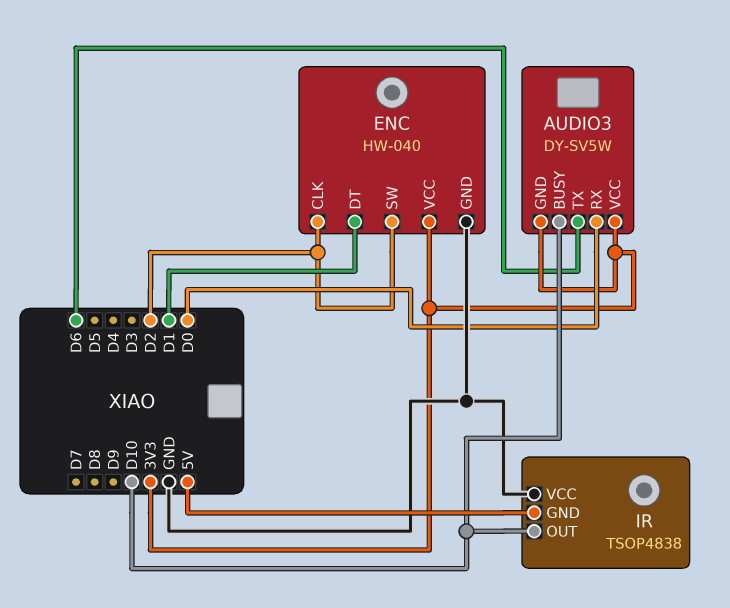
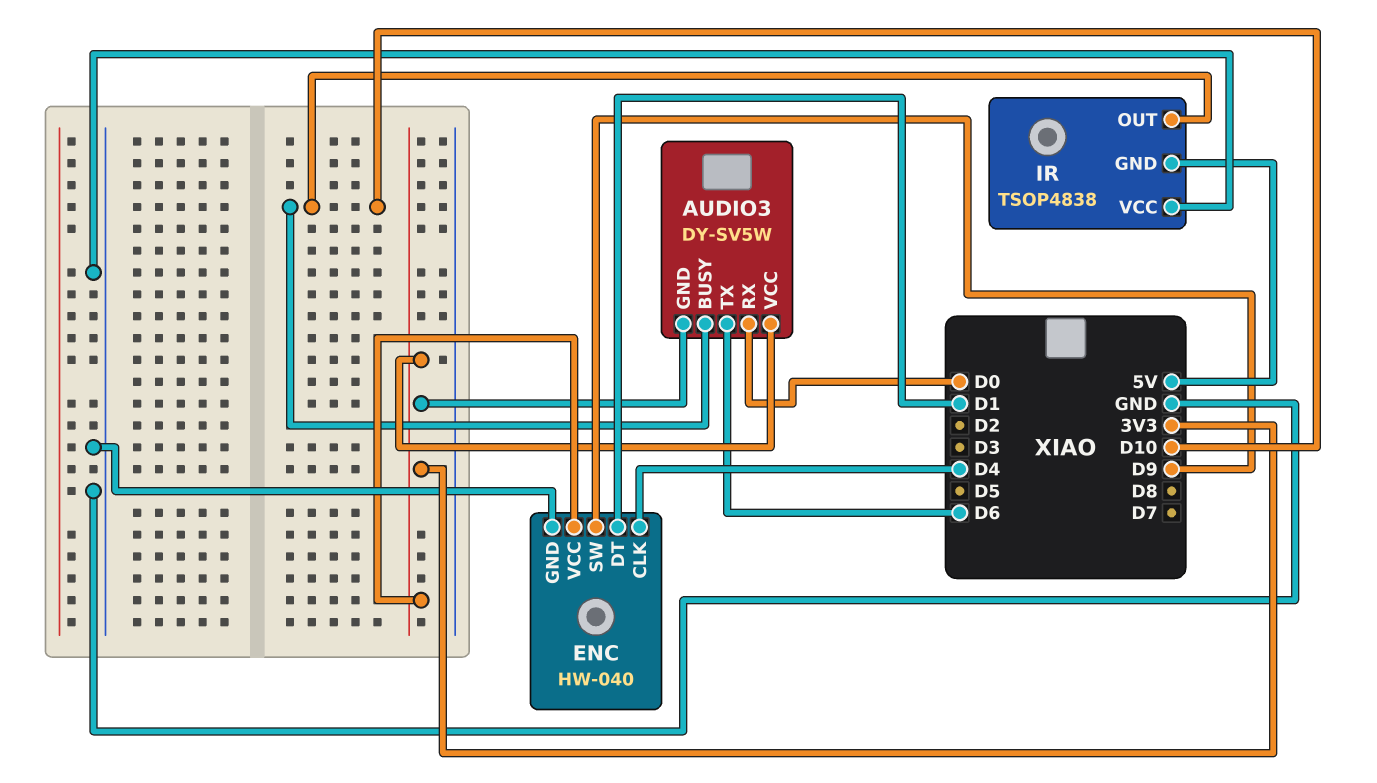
ENC pin CLK: D2 -> D4
ENC pin SW: D2 -> D9

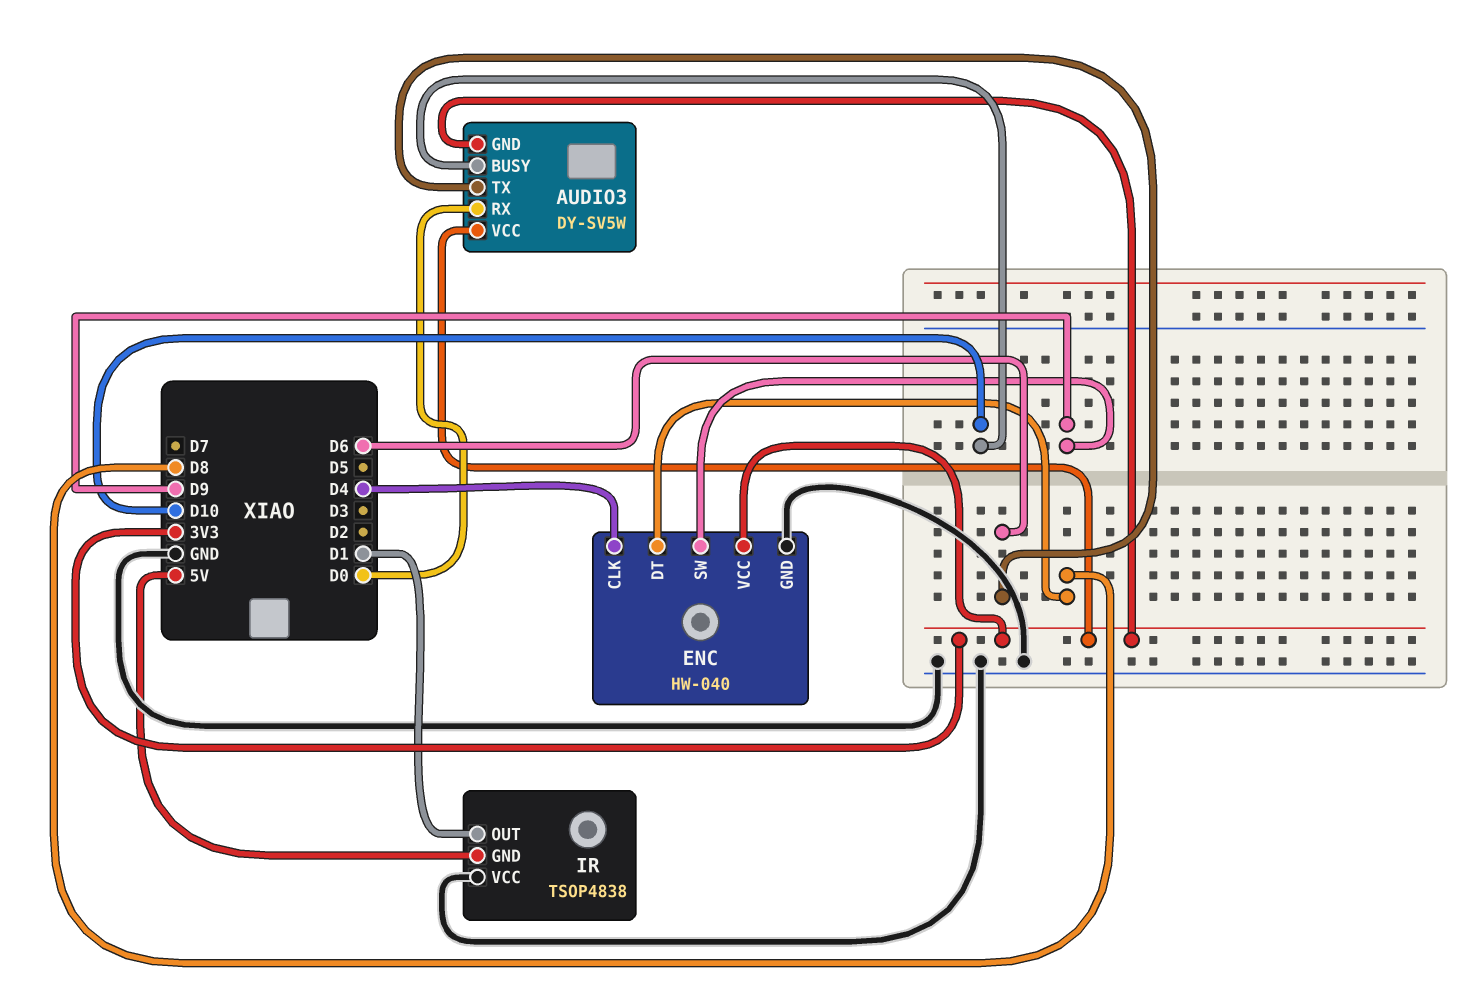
ENC pin DT: D1 -> D8
IR pin OUT: D10 -> D1

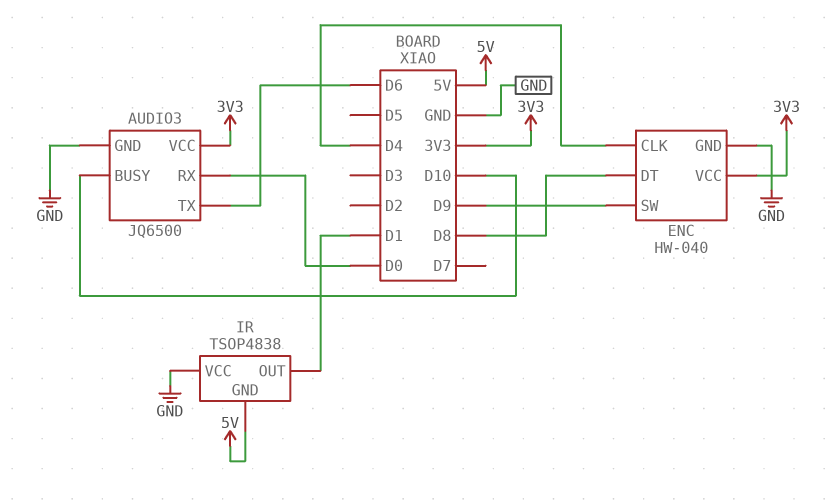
AUDIO3: DY-SV5W -> JQ6500
AUDIO3 pin GND: 3V3 -> GND

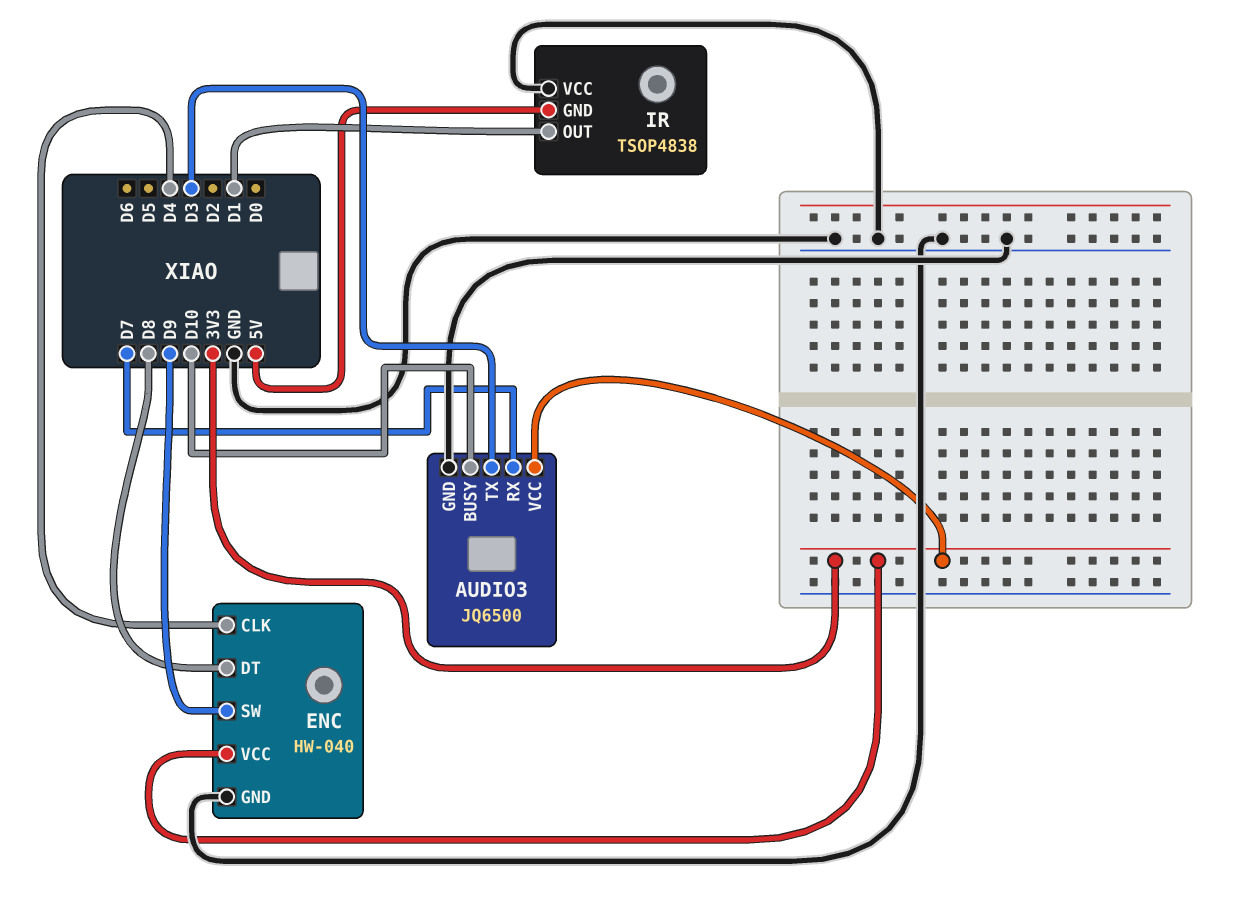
AUDIO3 pin RX: D0 -> D7
AUDIO3 pin TX: D6 -> D3

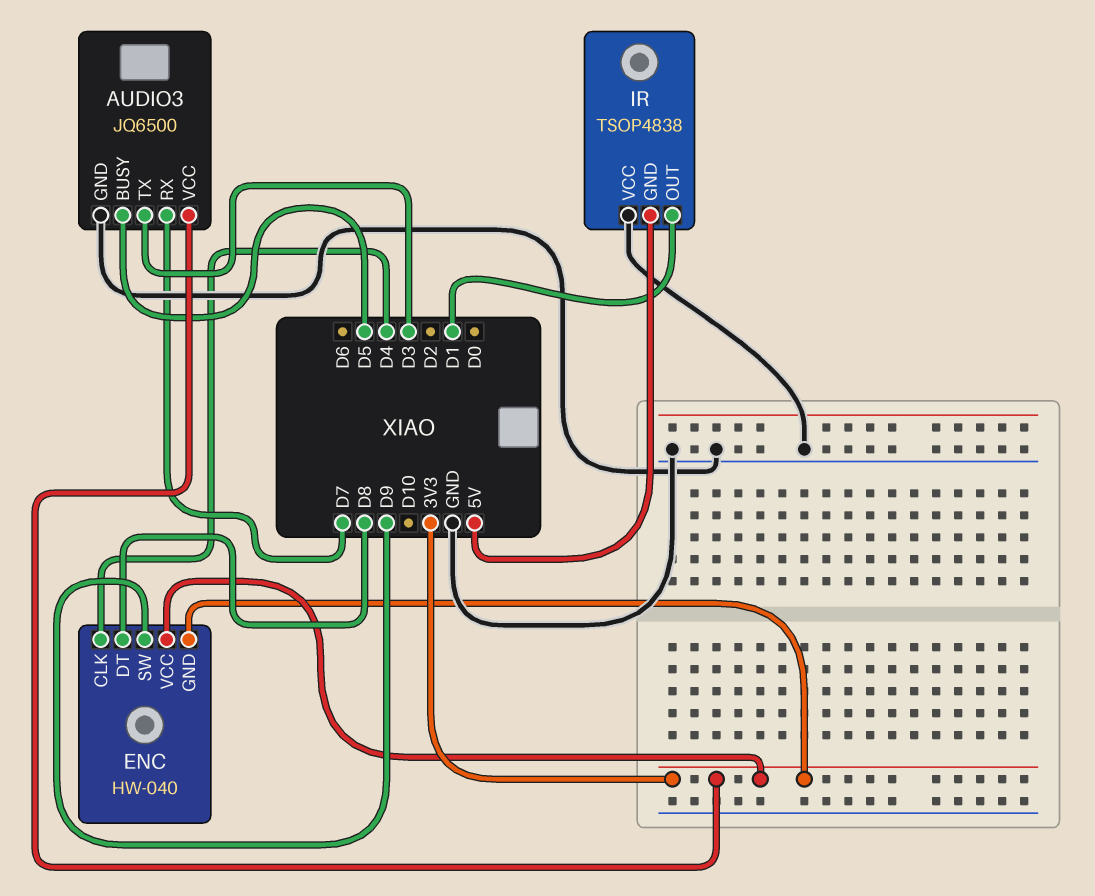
AUDIO3 pin BUSY: D10 -> D5
ENC pin GND: GND -> 3V3

